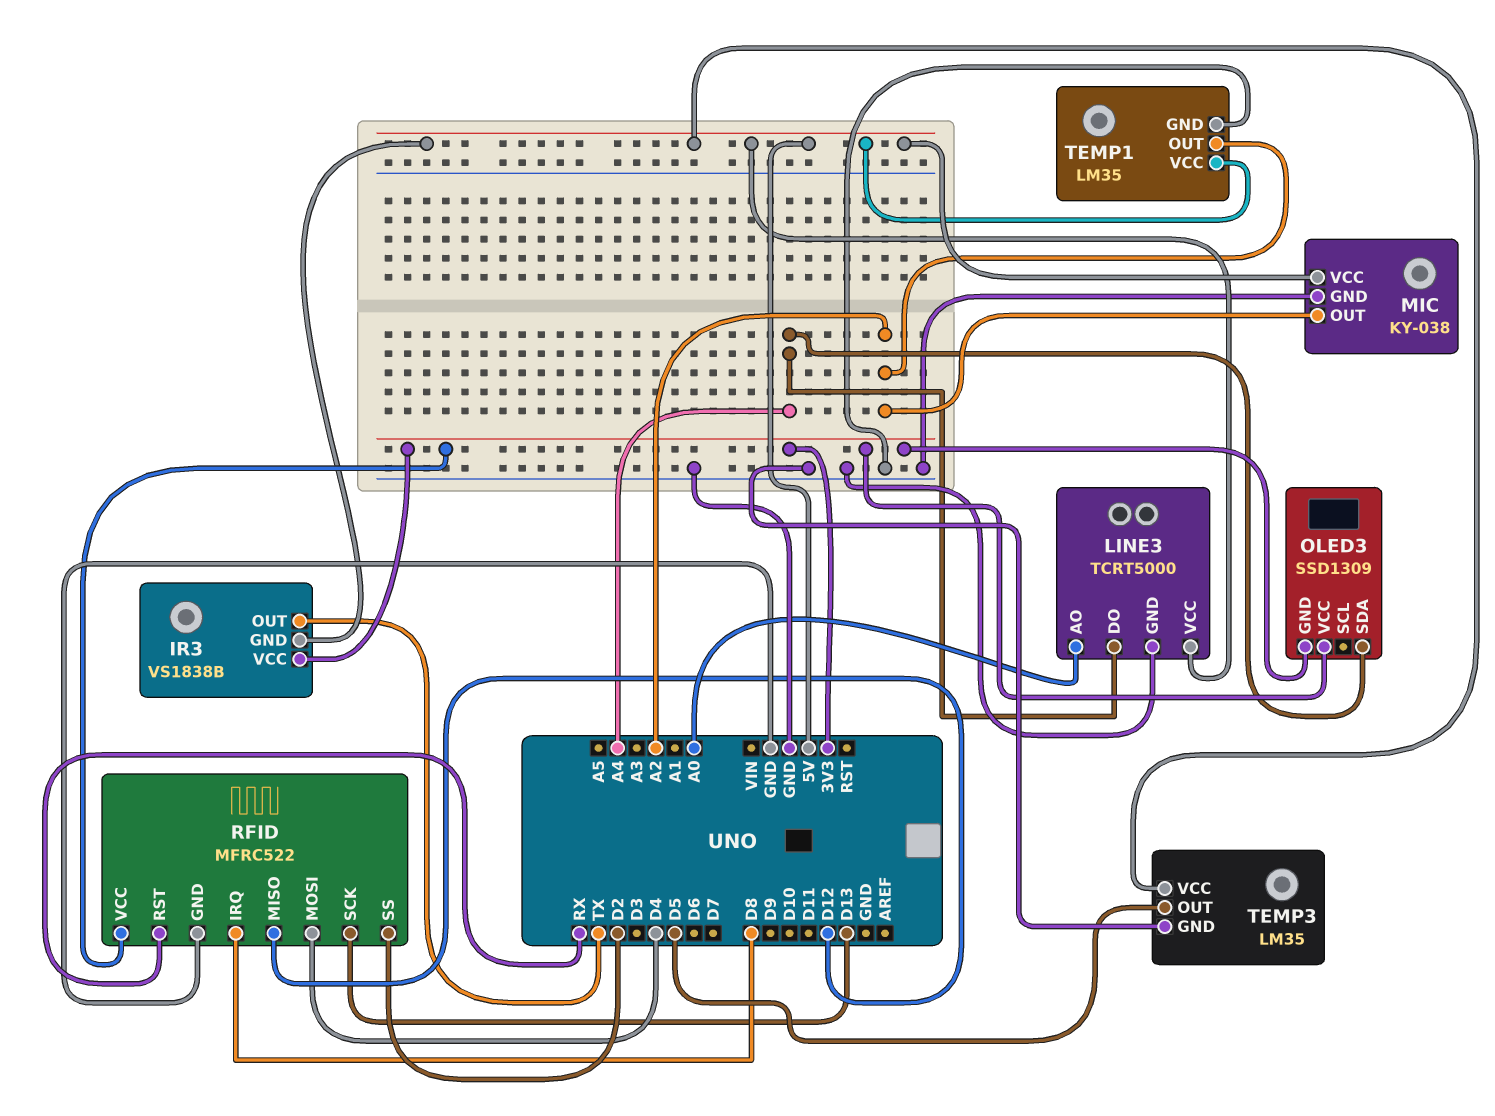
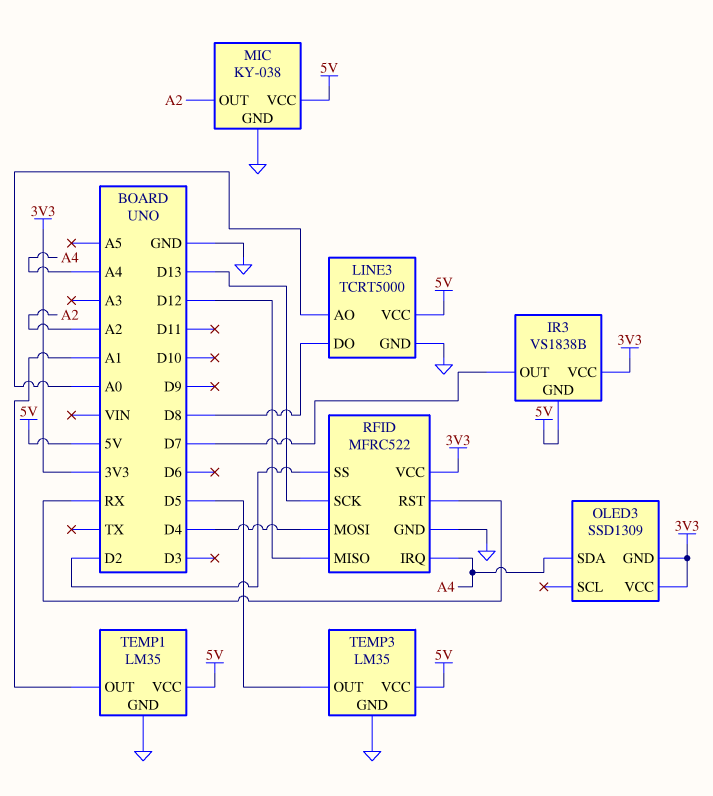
IR3 pin OUT: TX -> D7
LINE3 pin DO: A4 -> D8
RFID pin IRQ: D8 -> A4
TEMP1 pin OUT: A2 -> A1

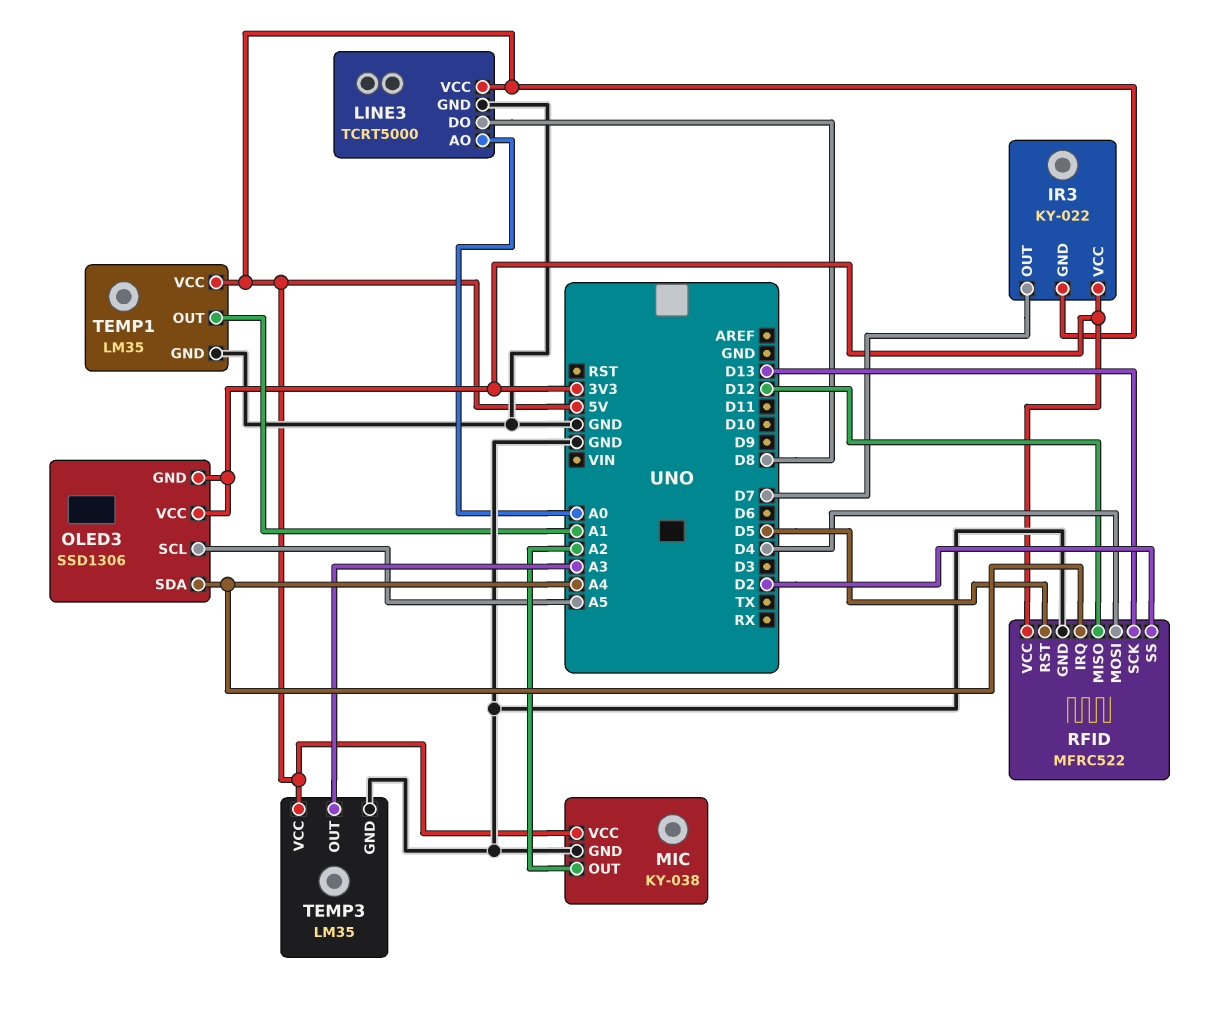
IR3: VS1838B -> KY-022
OLED3: SSD1309 -> SSD1306
OLED3 pin SCL: none -> A5
RFID pin RST: RX -> D5
TEMP3 pin OUT: D5 -> A3

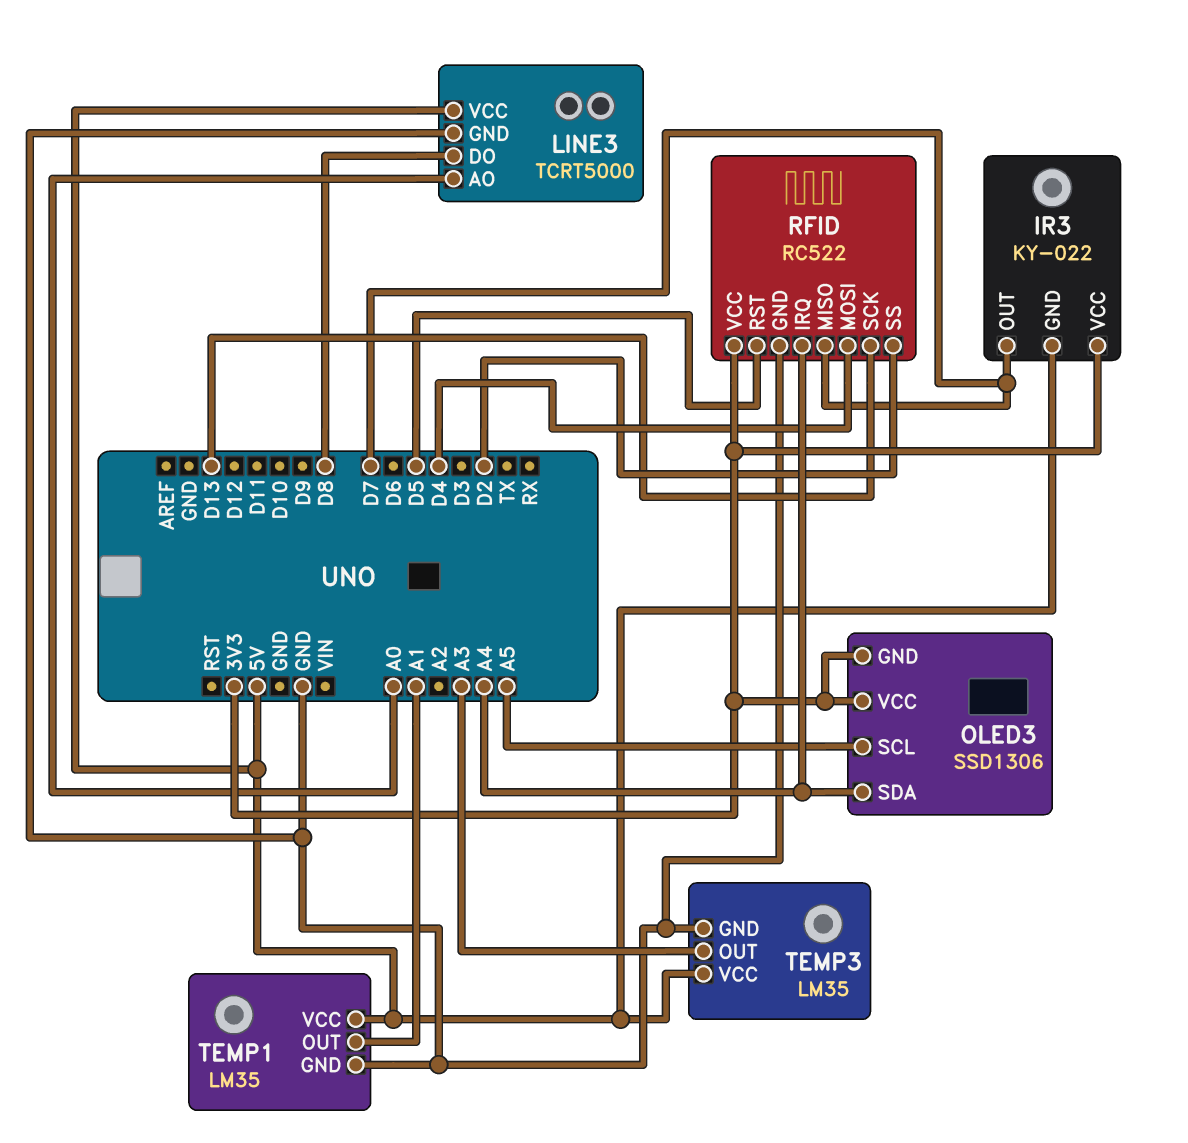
MIC: KY-038 -> none
MIC pin GND: GND -> none
MIC pin OUT: A2 -> none
MIC pin VCC: 5V -> none
RFID: MFRC522 -> RC522
RFID pin MISO: D12 -> D7

